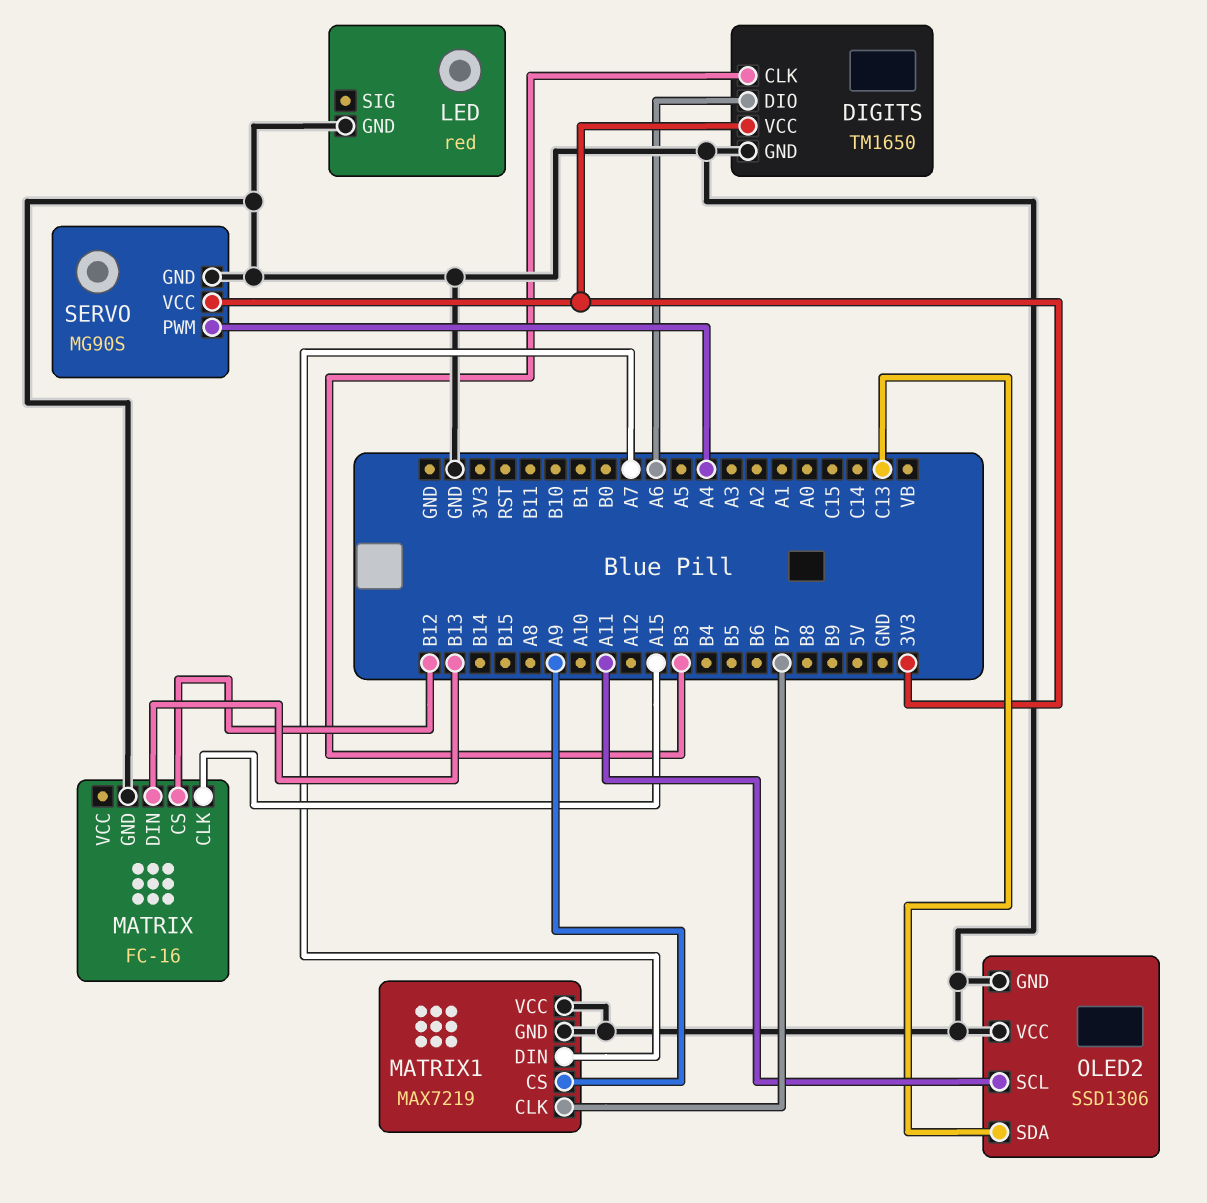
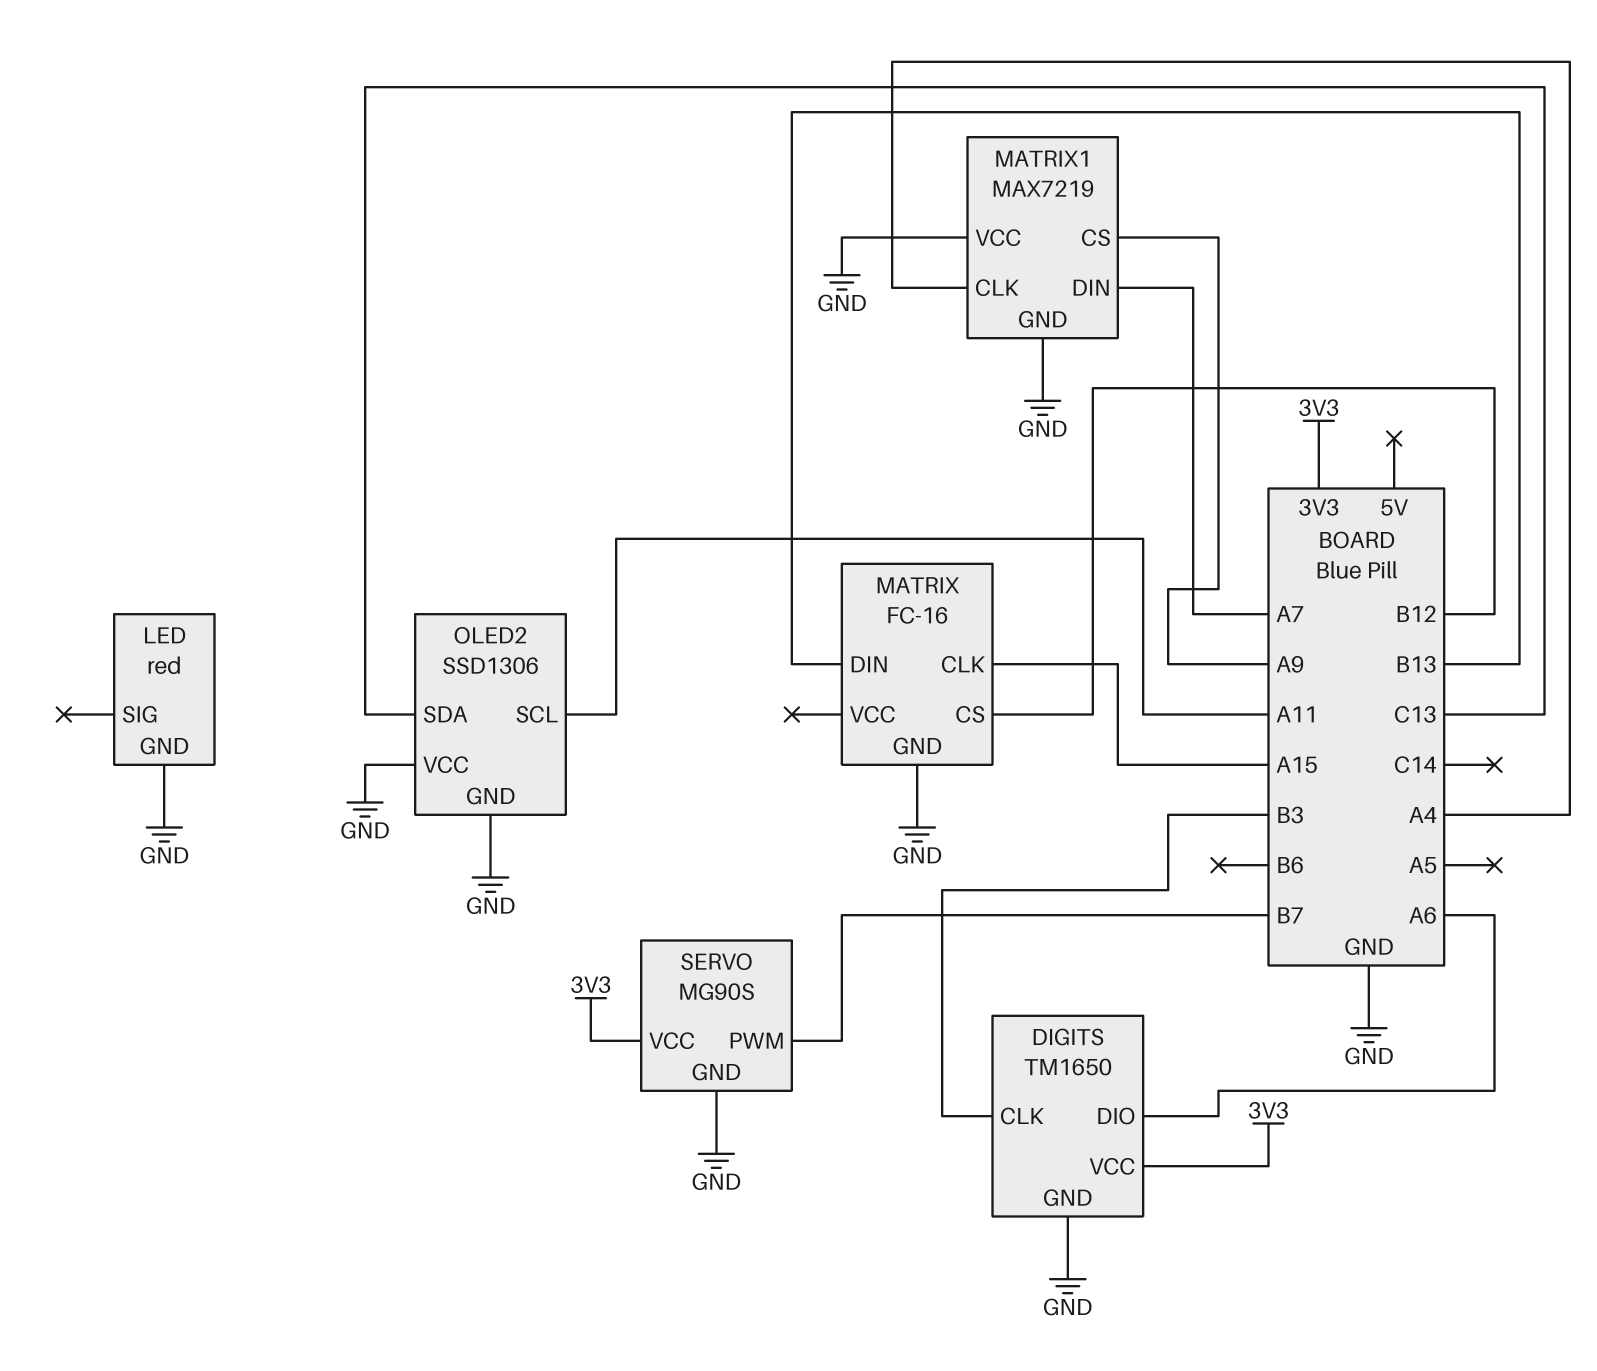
MATRIX1 pin CLK: B7 -> A4
SERVO pin PWM: A4 -> B7

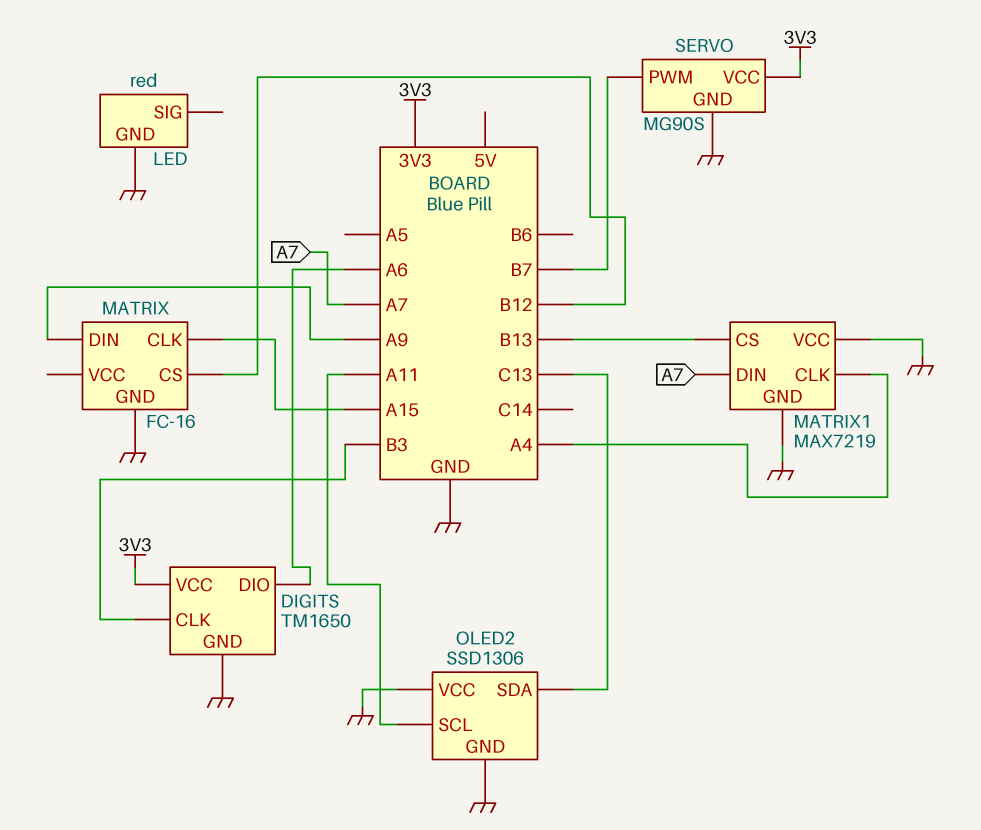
MATRIX pin DIN: B13 -> A9
MATRIX1 pin CS: A9 -> B13

